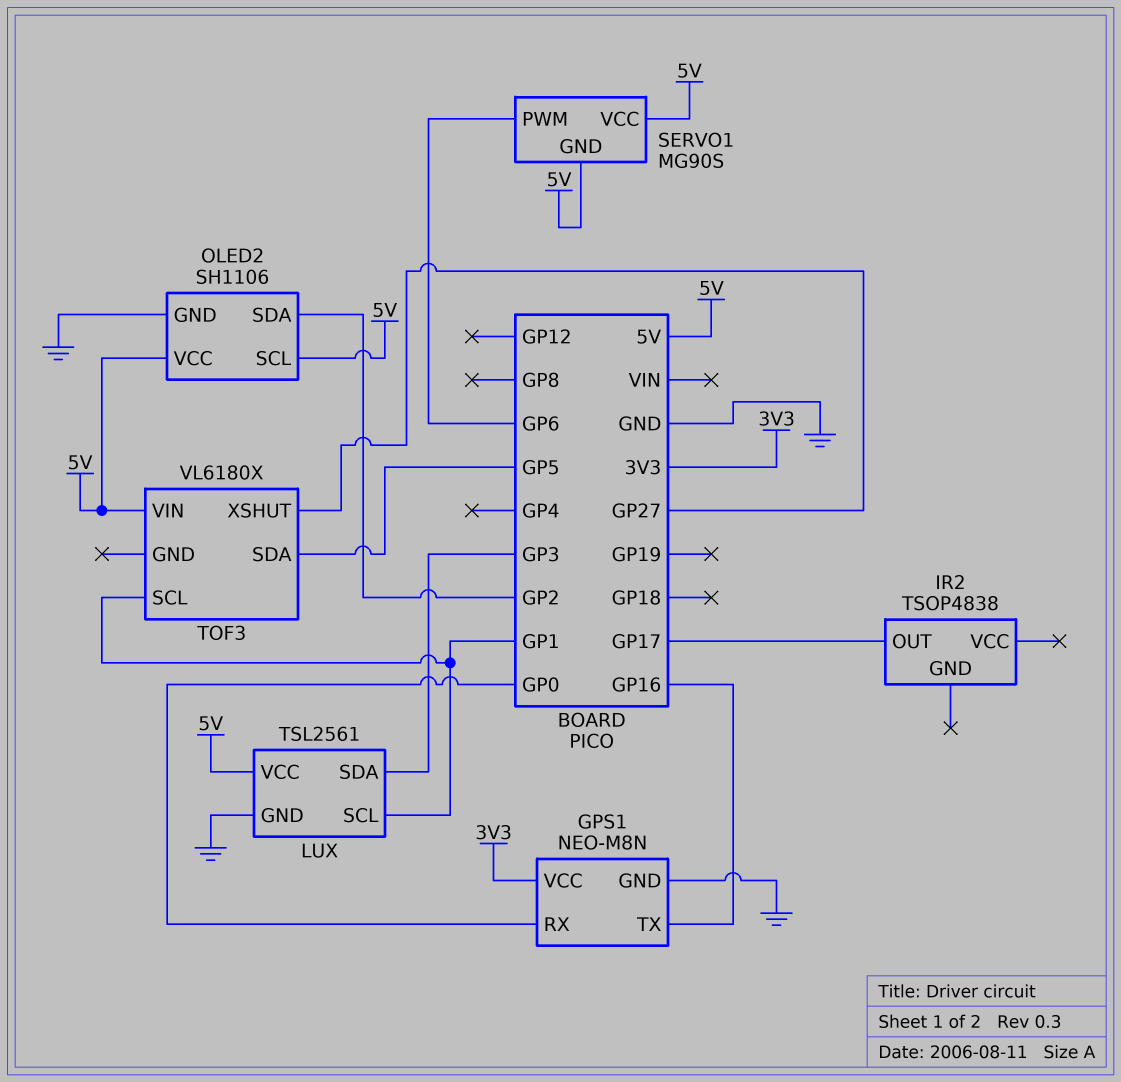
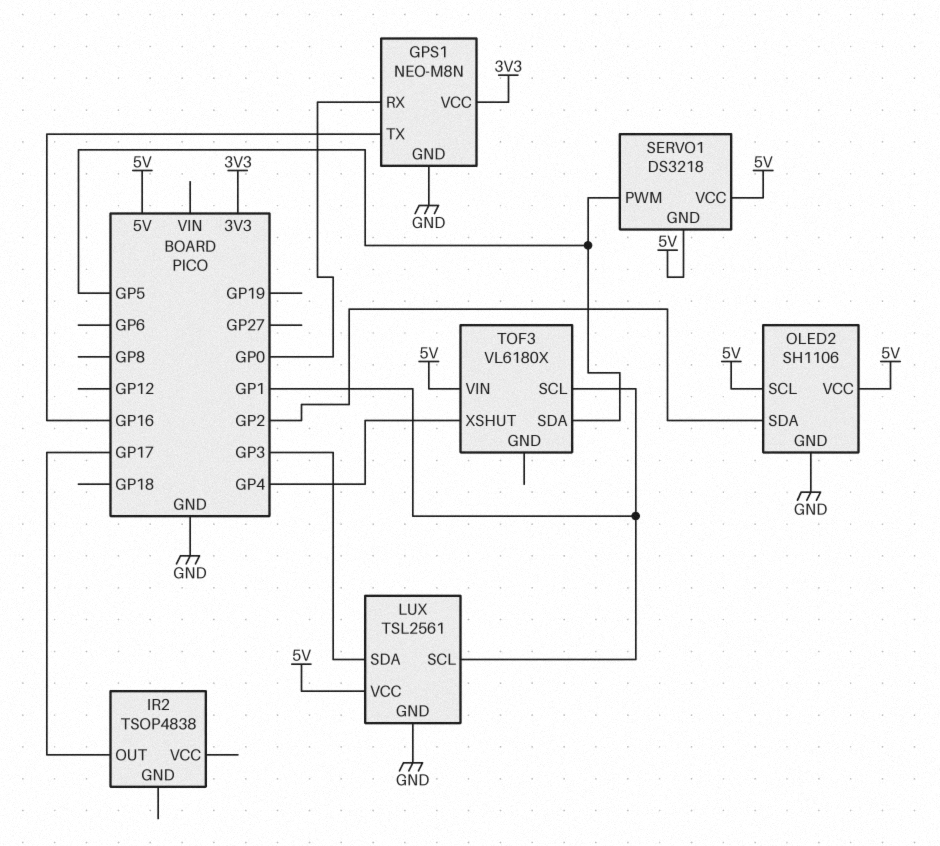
SERVO1: MG90S -> DS3218
SERVO1 pin PWM: GP6 -> GP5
TOF3 pin XSHUT: GP27 -> GP4

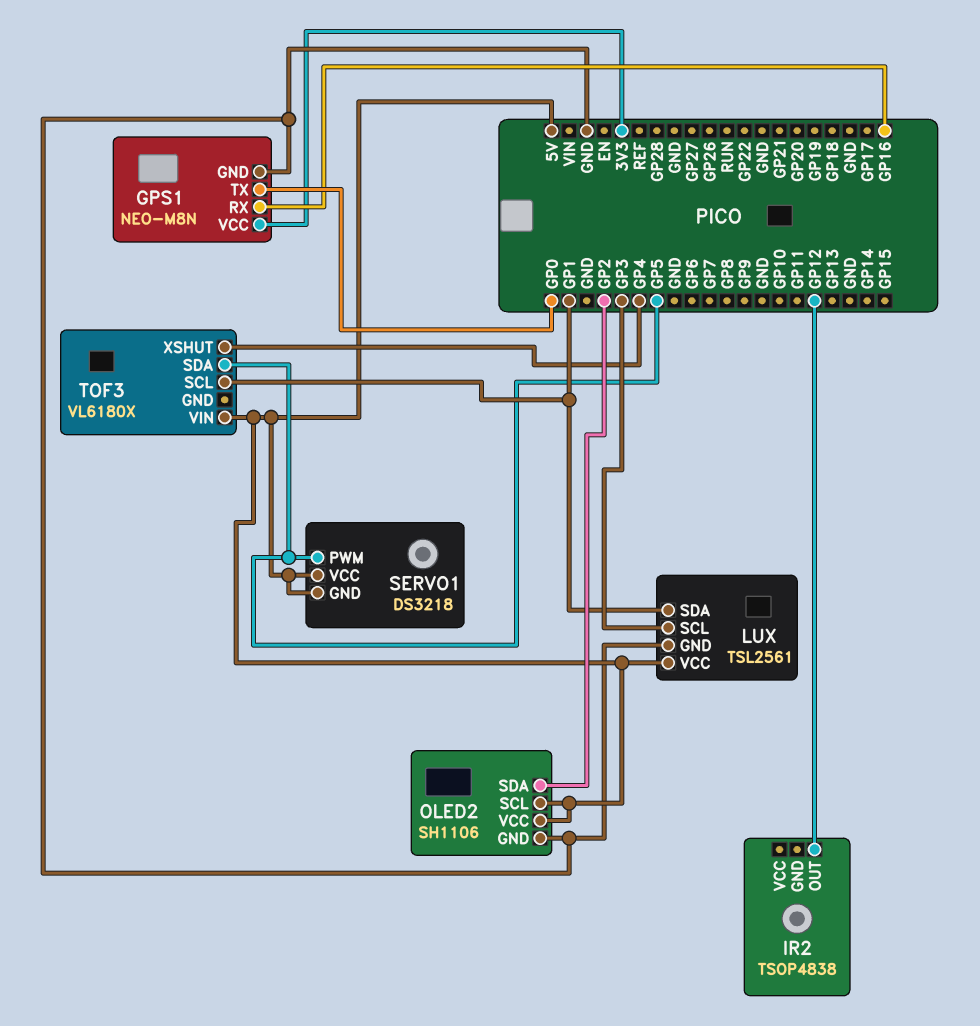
GPS1 pin RX: GP0 -> GP16
GPS1 pin TX: GP16 -> GP0
IR2 pin OUT: GP17 -> GP12
LUX pin SCL: GP1 -> GP3
LUX pin SDA: GP3 -> GP1

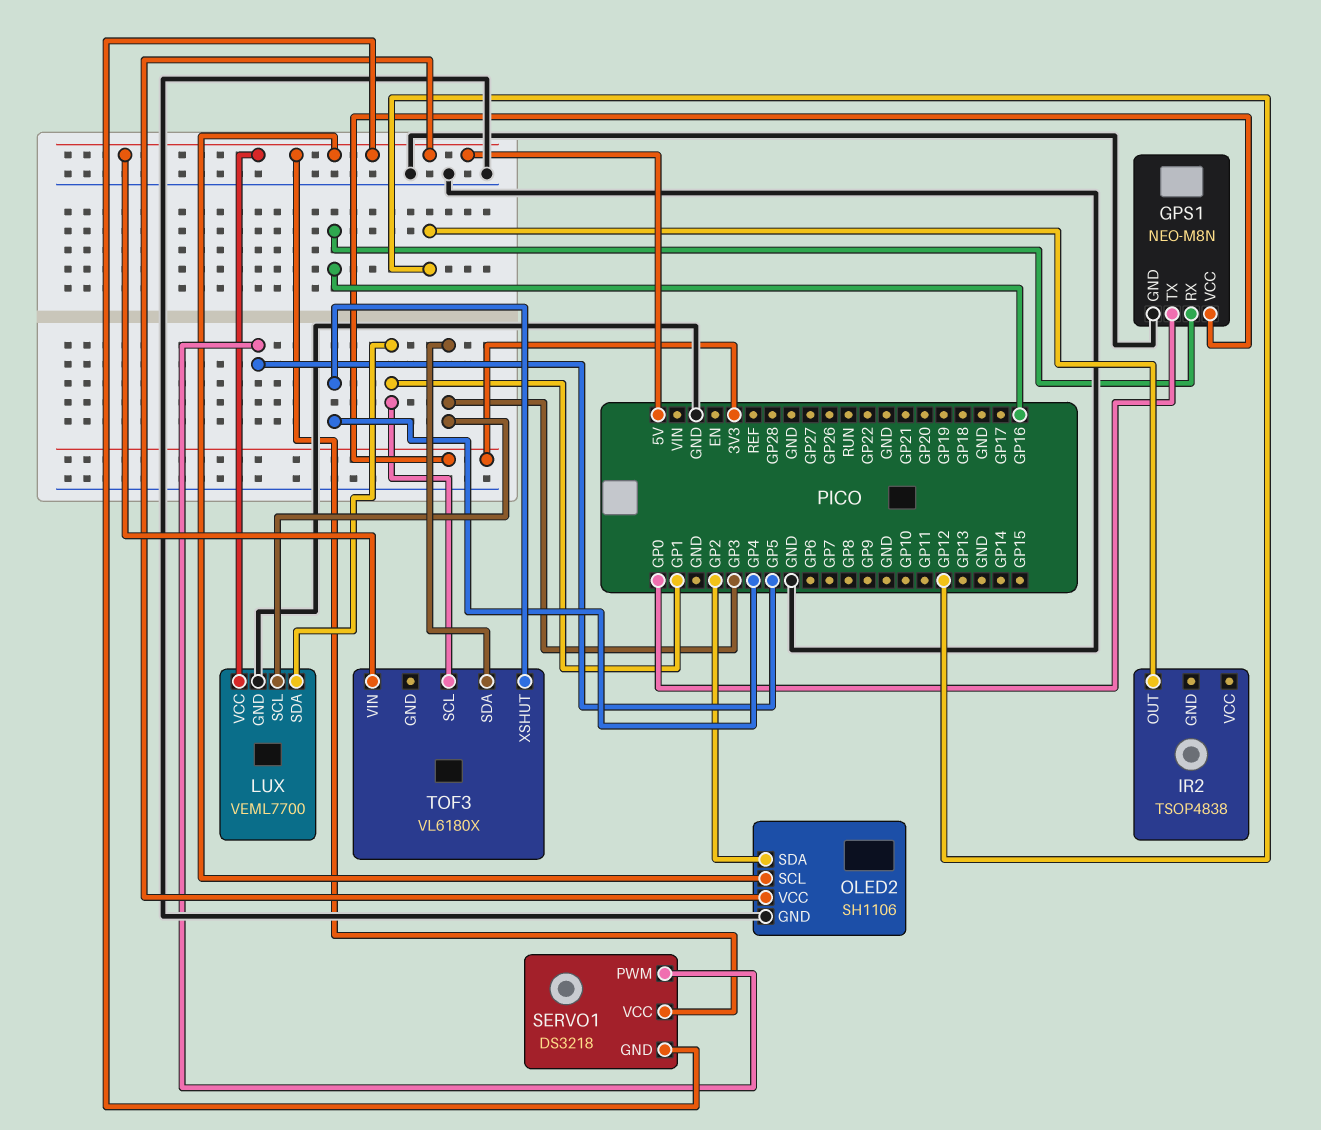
LUX: TSL2561 -> VEML7700
TOF3 pin SDA: GP5 -> GP3

